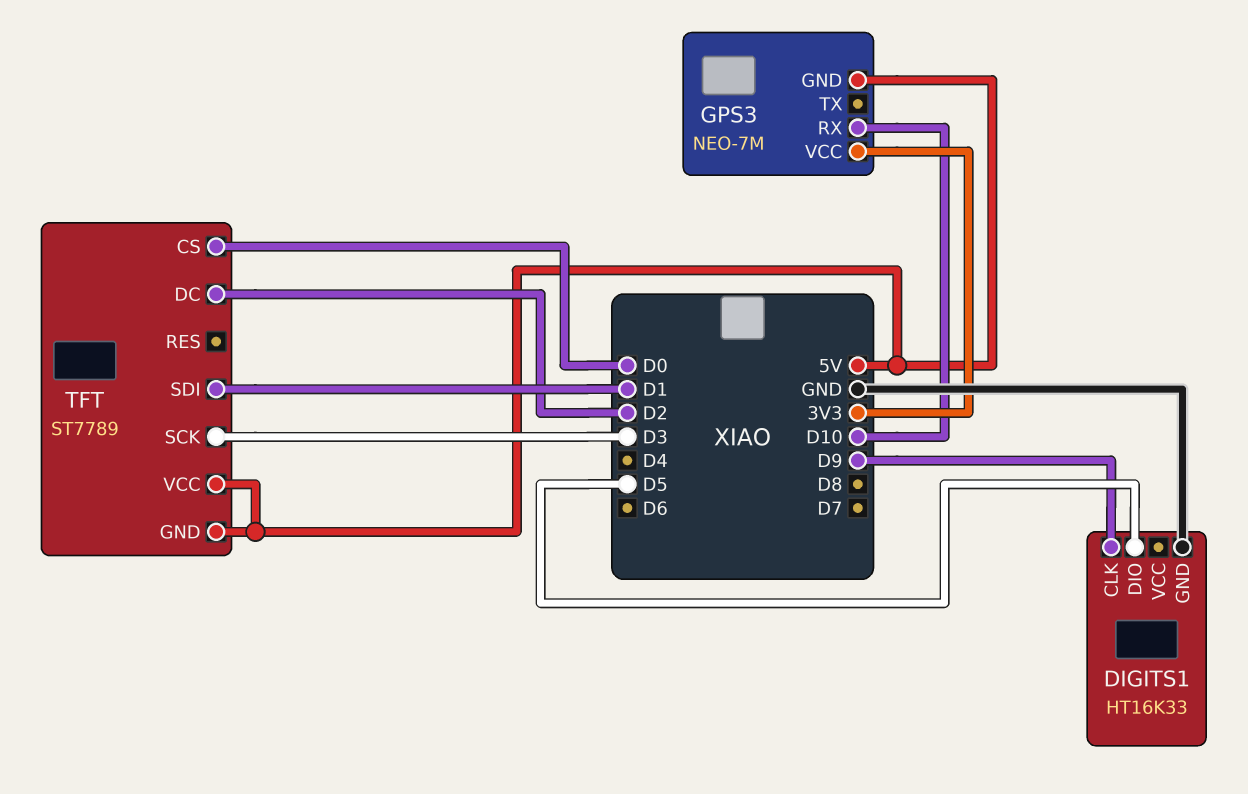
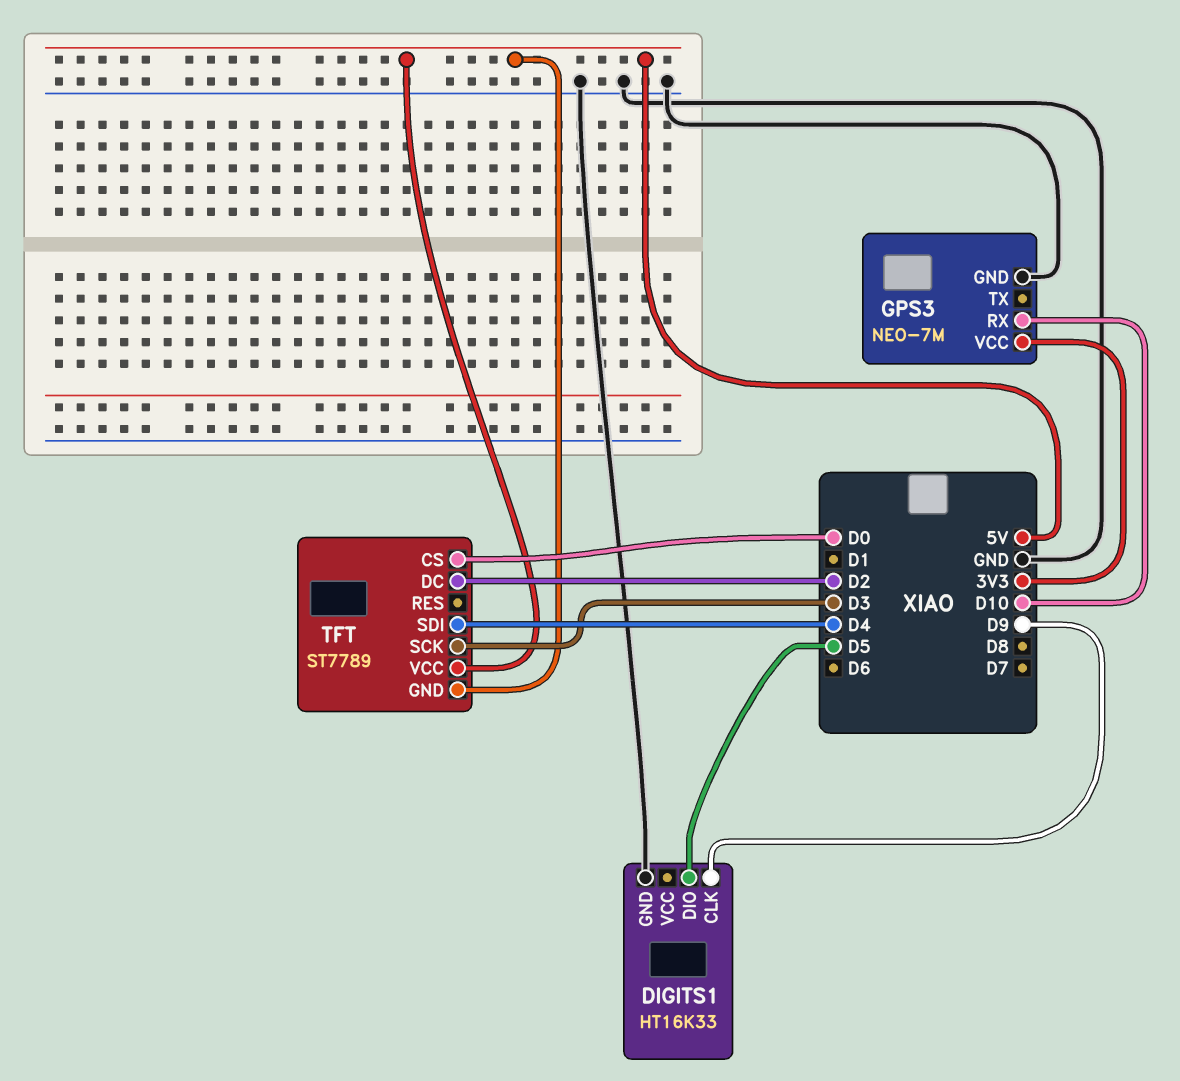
GPS3 pin GND: 5V -> GND
TFT pin SDI: D1 -> D4

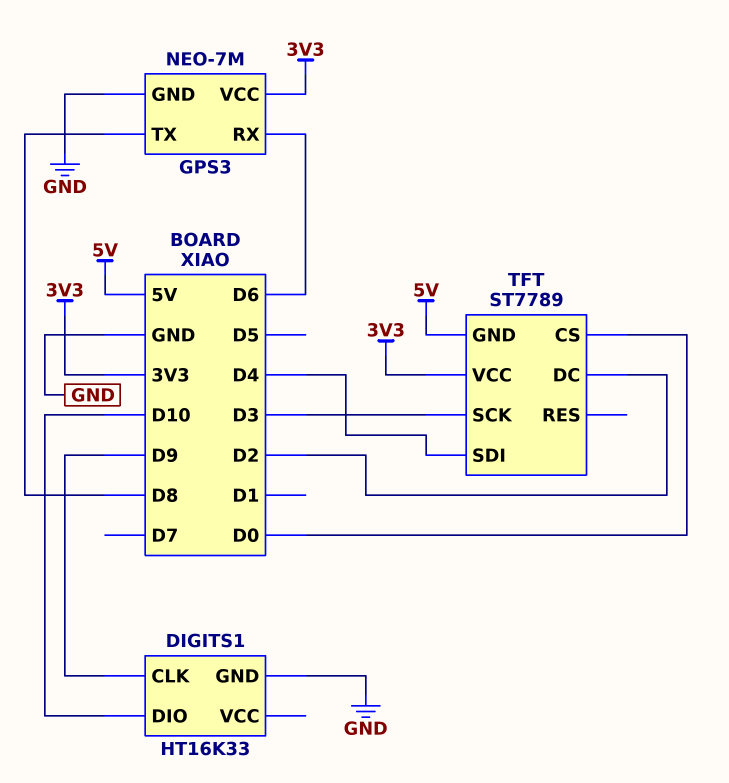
DIGITS1 pin DIO: D5 -> D10
GPS3 pin RX: D10 -> D6
GPS3 pin TX: none -> D8
TFT pin VCC: 5V -> 3V3

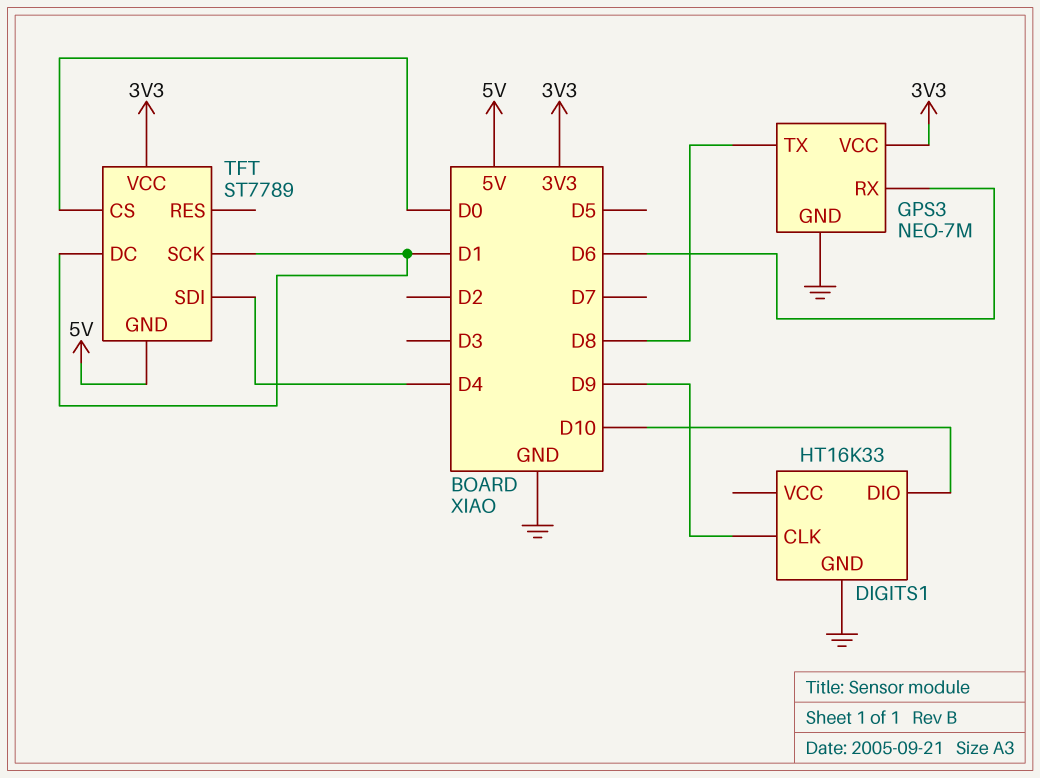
TFT pin DC: D2 -> D1
TFT pin SCK: D3 -> D1

